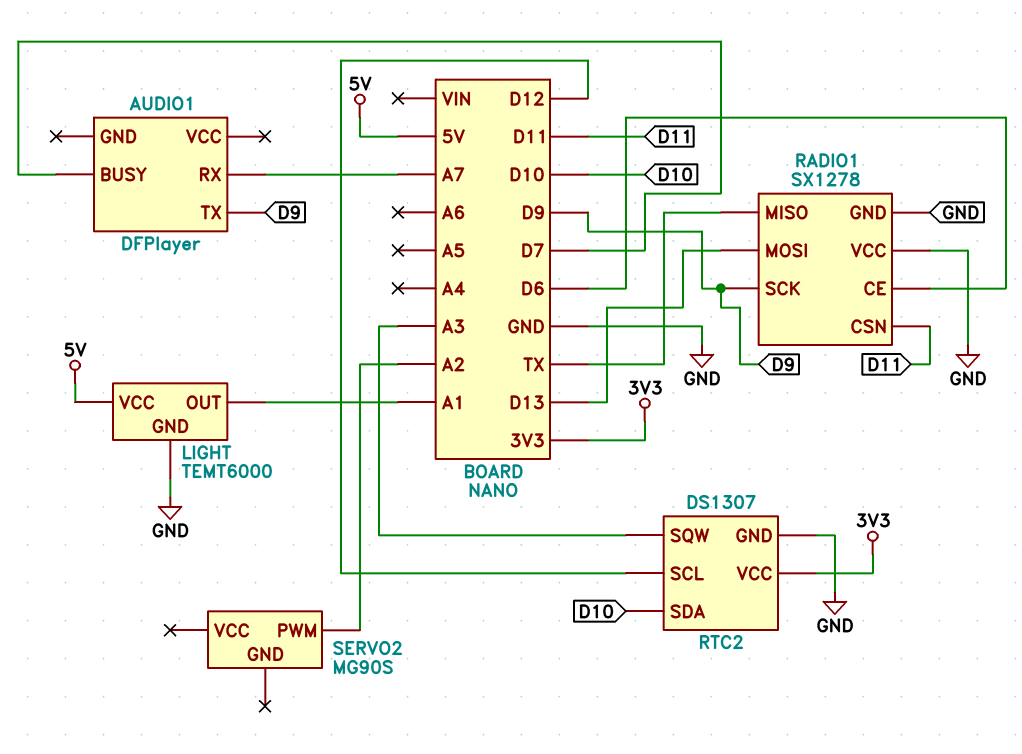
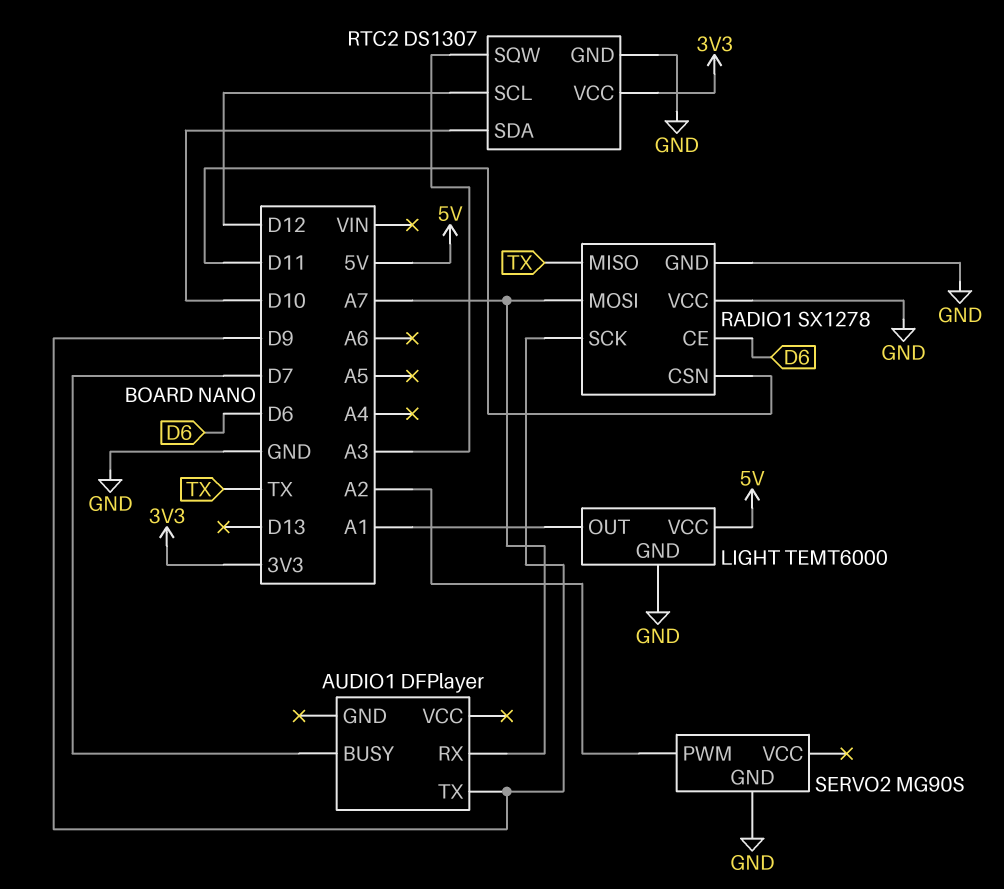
RADIO1 pin MOSI: D13 -> A7
SERVO2 pin GND: none -> GND

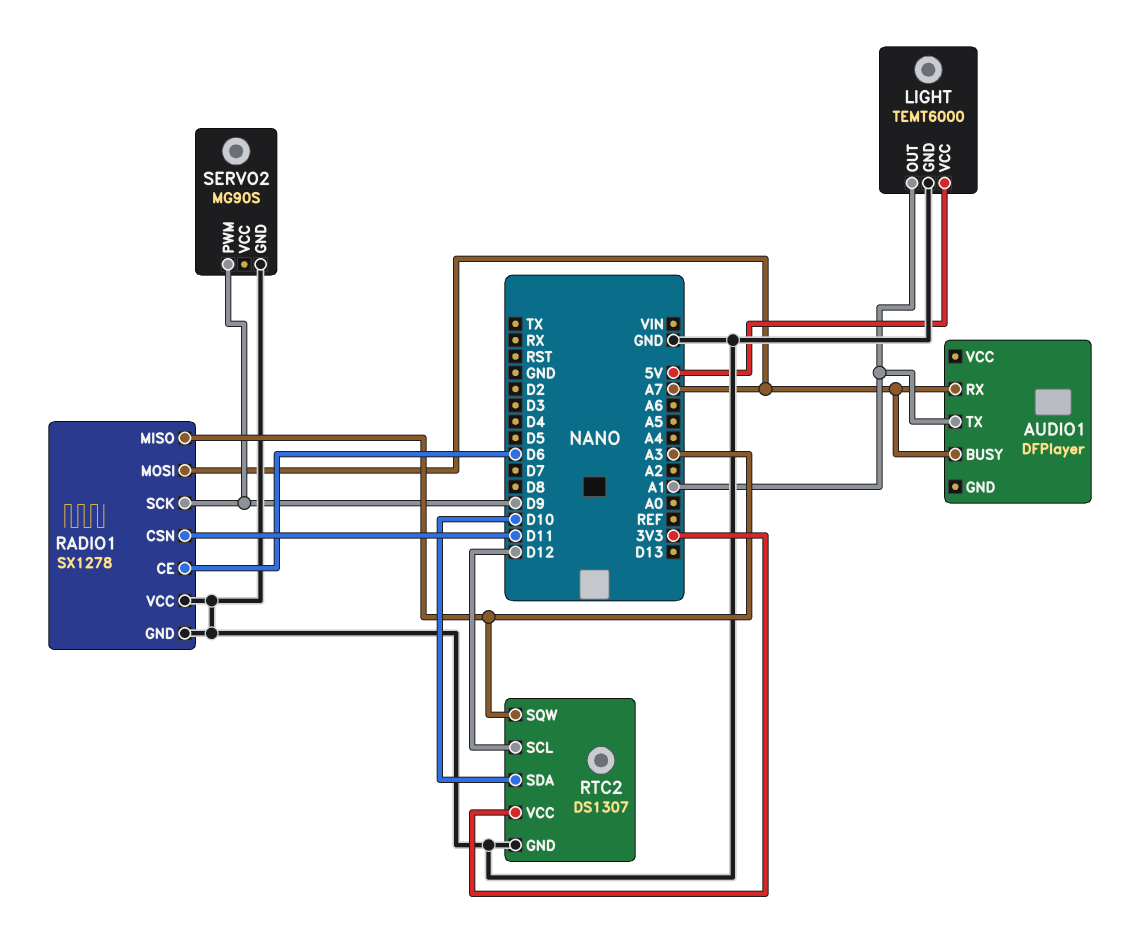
AUDIO1 pin BUSY: D7 -> A7
AUDIO1 pin TX: D9 -> A1
RADIO1 pin MISO: TX -> A3
SERVO2 pin PWM: A2 -> D9

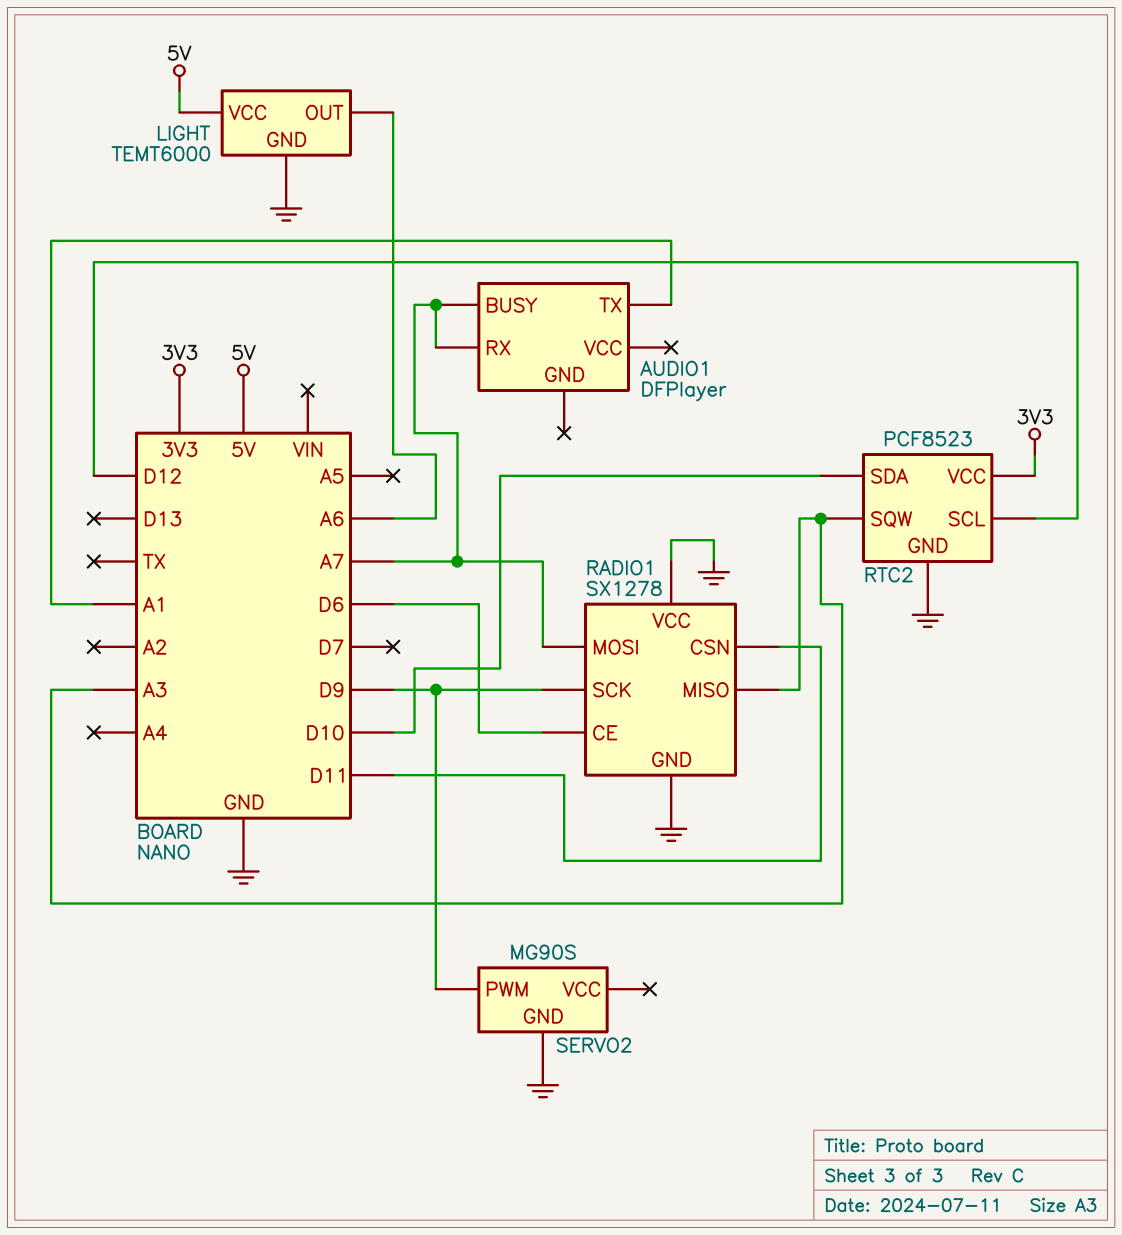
LIGHT pin OUT: A1 -> A6
RTC2: DS1307 -> PCF8523

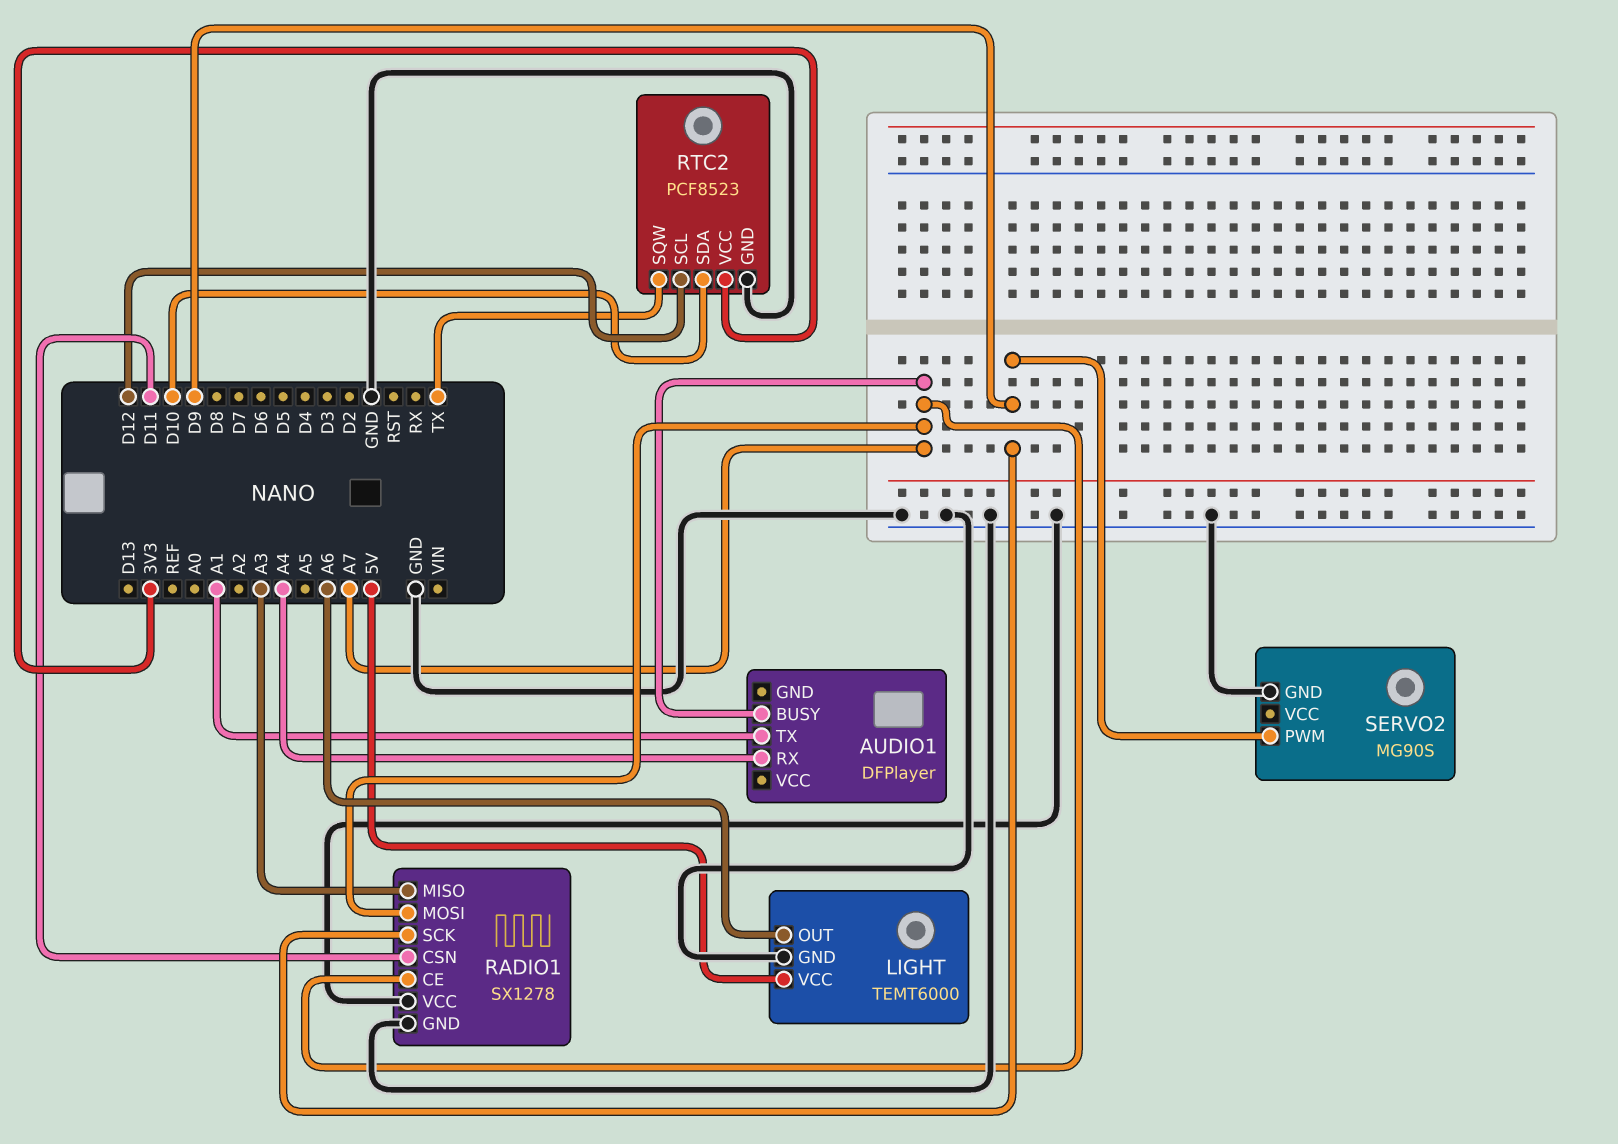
AUDIO1 pin RX: A7 -> A4
RADIO1 pin CE: D6 -> A7
RTC2 pin SQW: A3 -> TX

